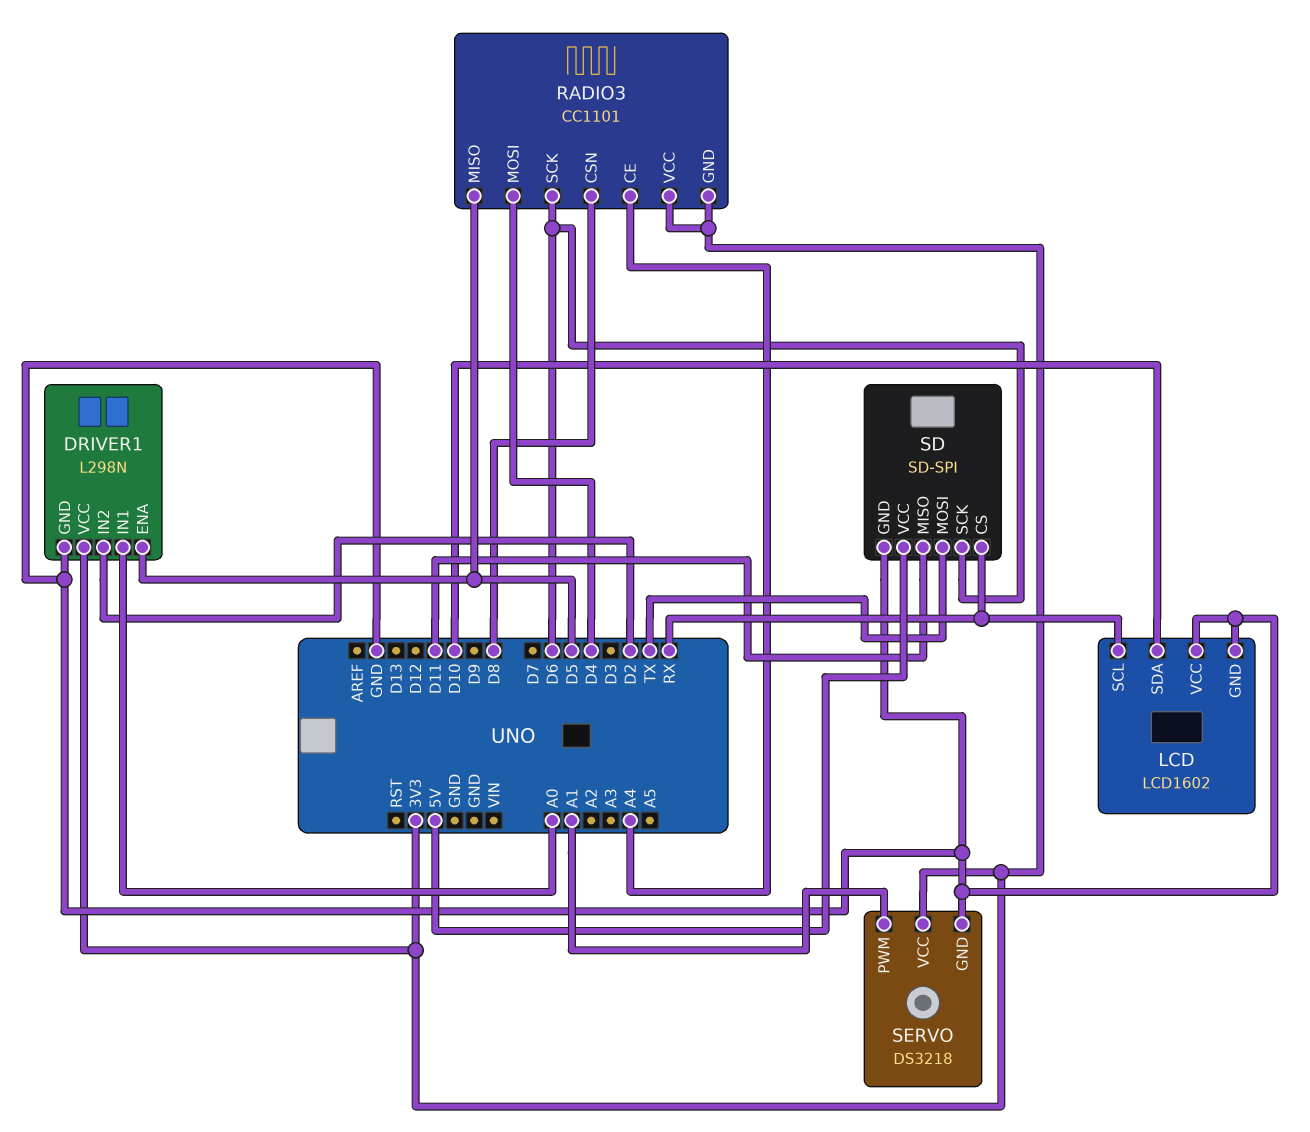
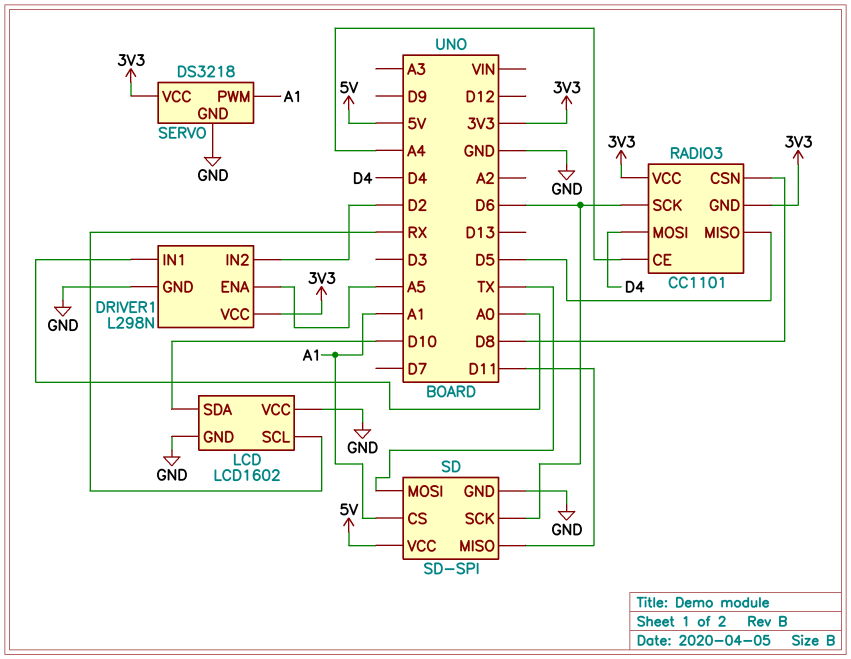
DRIVER1 pin ENA: D5 -> A5
SD pin CS: RX -> A1

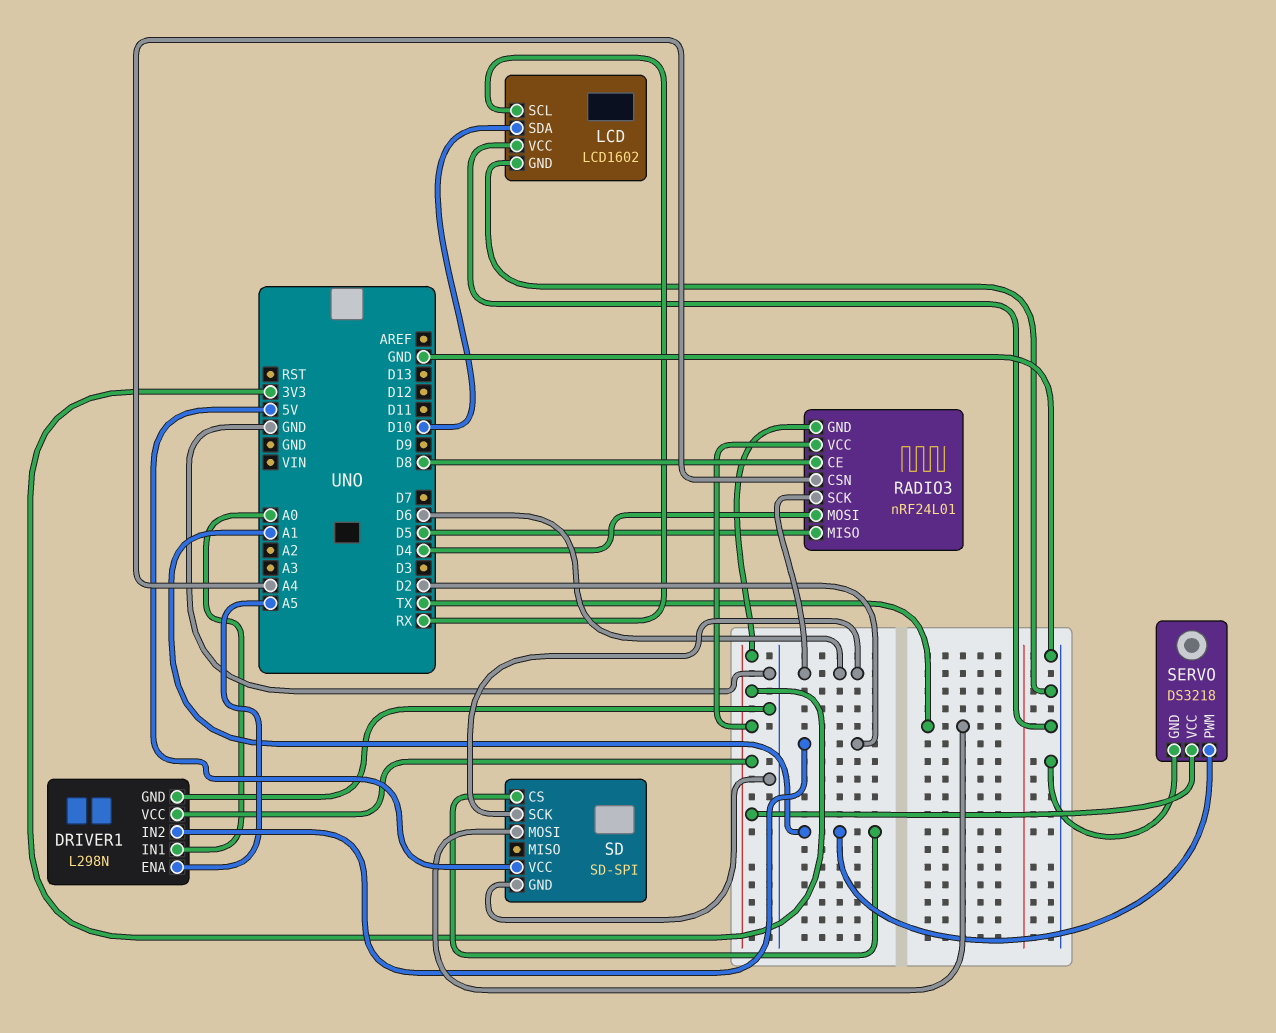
RADIO3: CC1101 -> nRF24L01
RADIO3 pin CE: A4 -> D8
RADIO3 pin CSN: D8 -> A4
SD pin MISO: D11 -> none

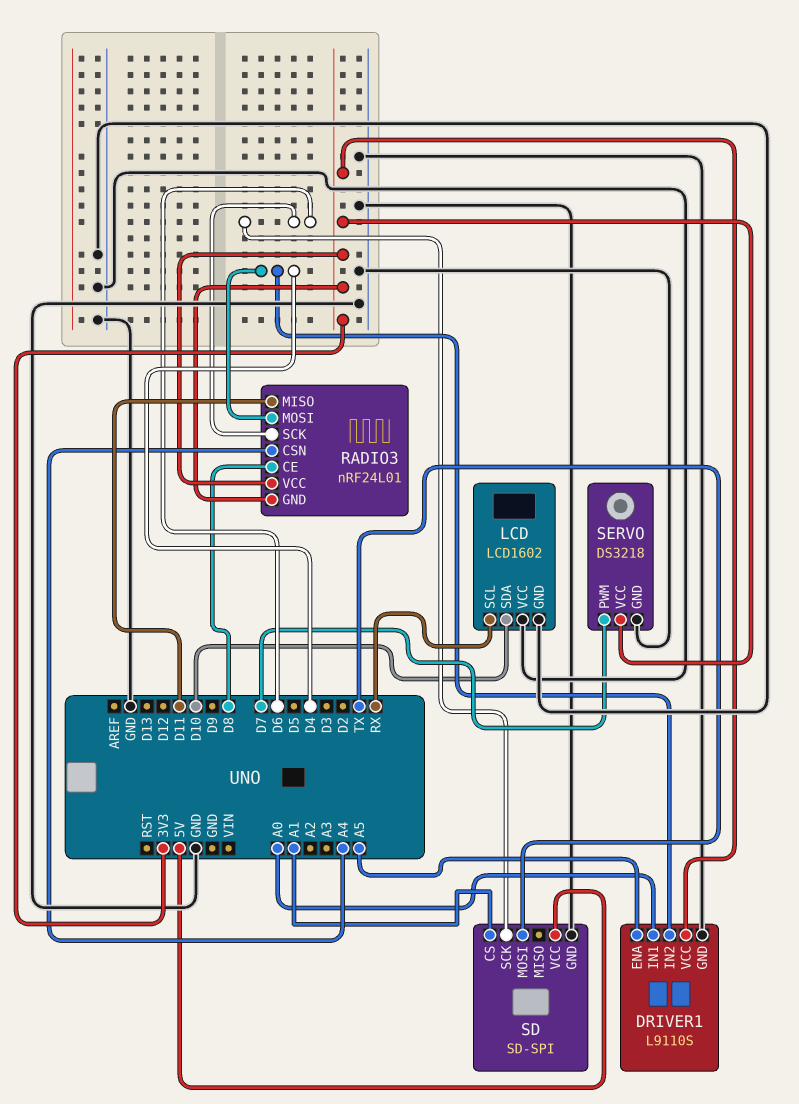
DRIVER1: L298N -> L9110S
DRIVER1 pin IN2: D2 -> D4
RADIO3 pin MISO: D5 -> D11
SERVO pin PWM: A1 -> D7

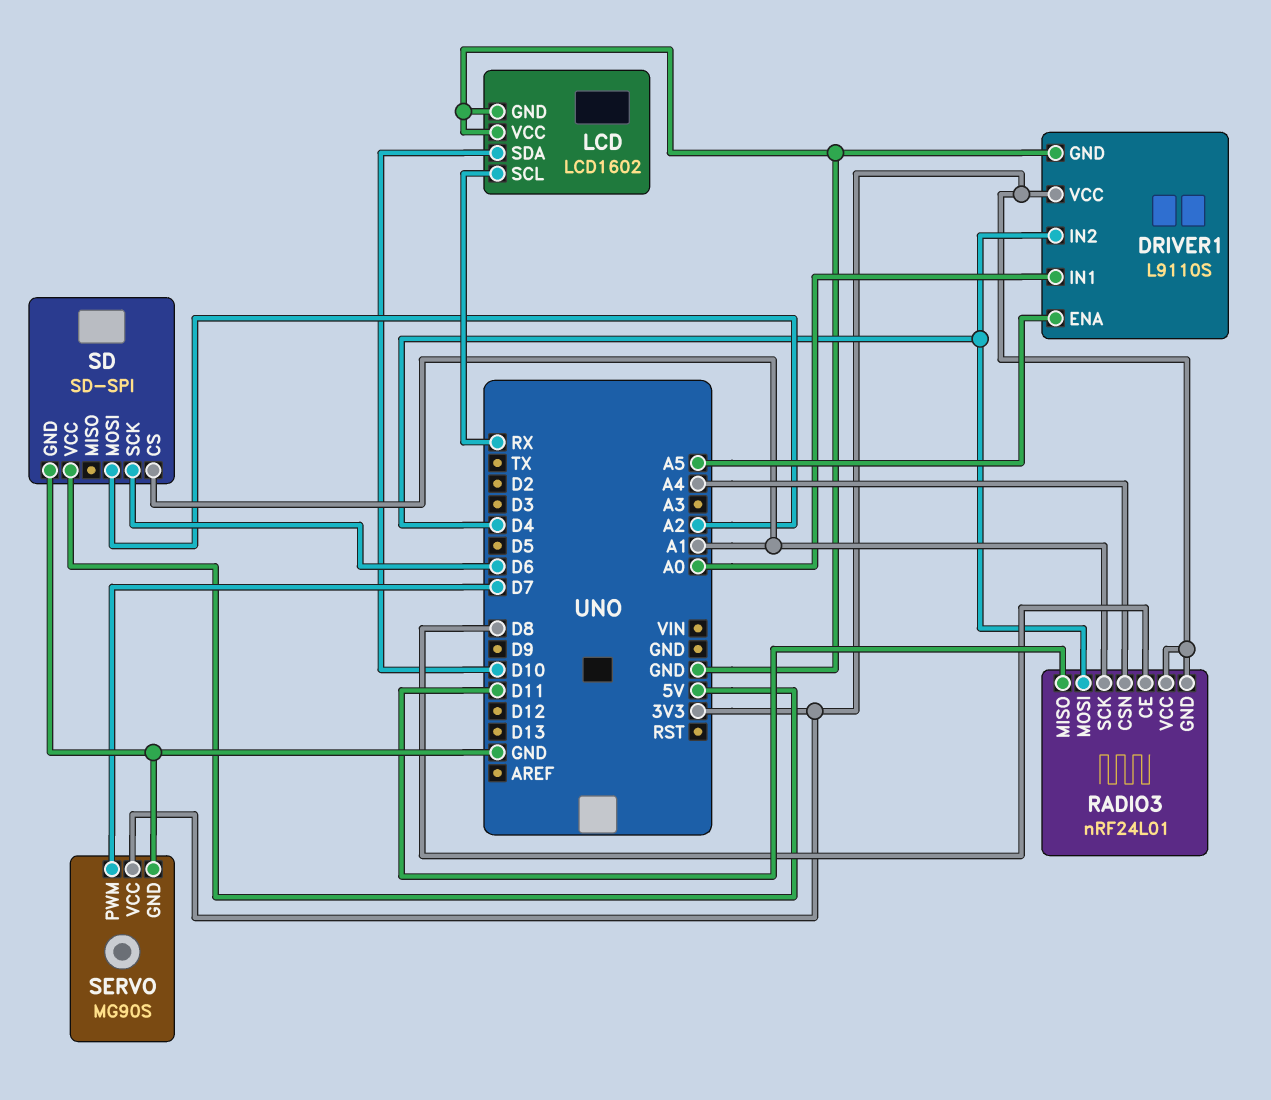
RADIO3 pin SCK: D6 -> A1
SD pin MOSI: TX -> A2
SERVO: DS3218 -> MG90S

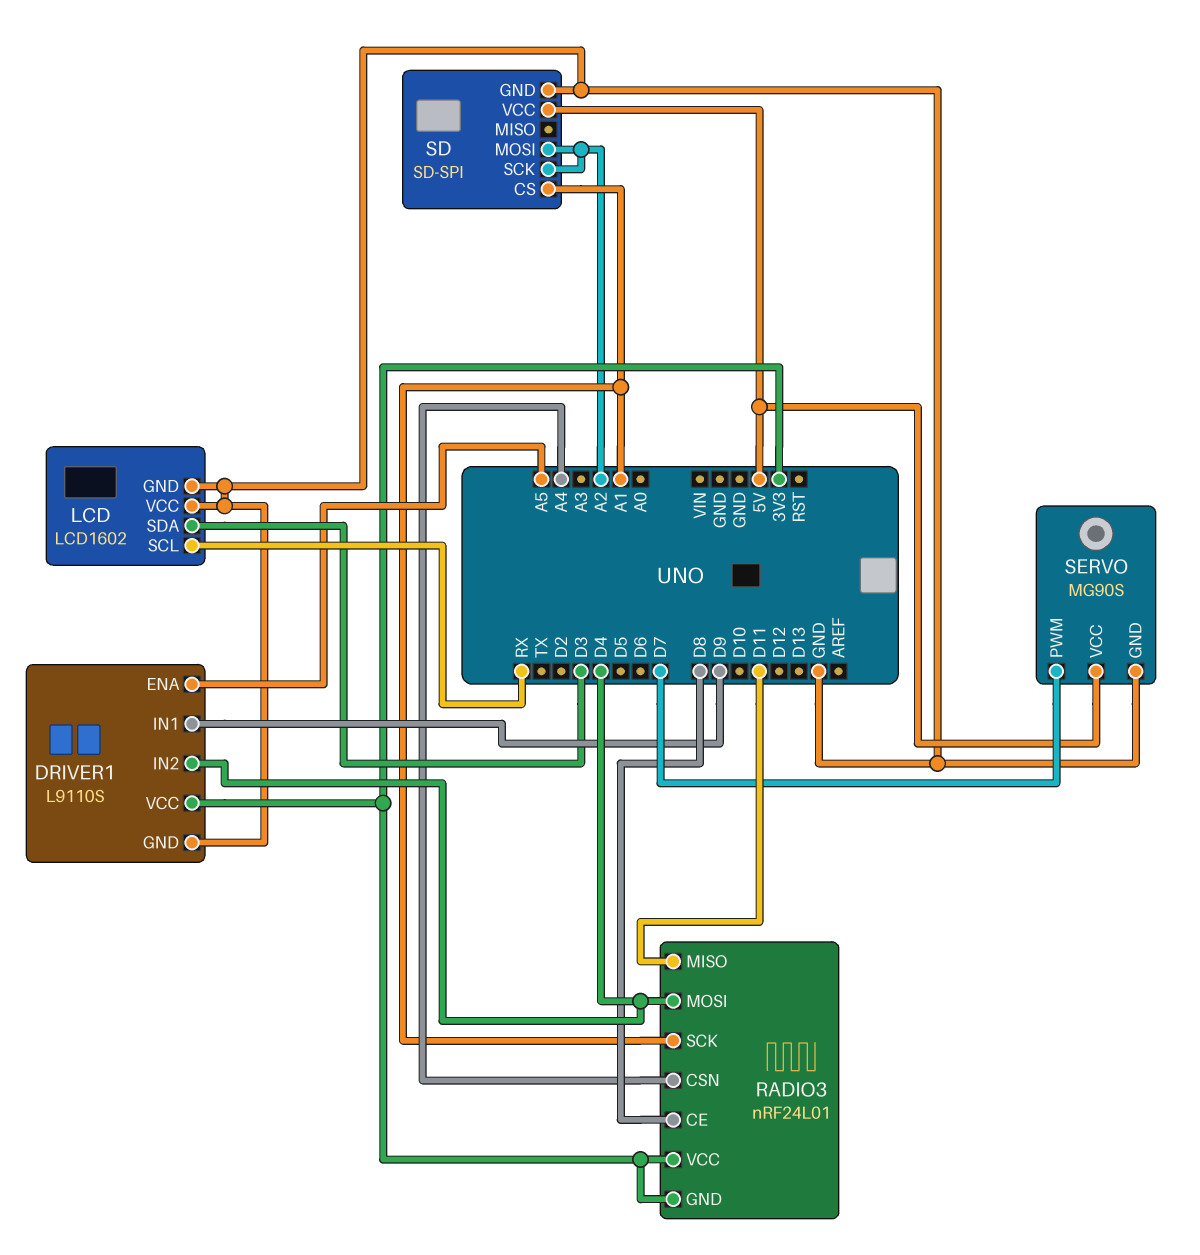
DRIVER1 pin IN1: A0 -> D9
LCD pin SDA: D10 -> D3
SD pin SCK: D6 -> A2
SERVO pin VCC: 3V3 -> 5V

